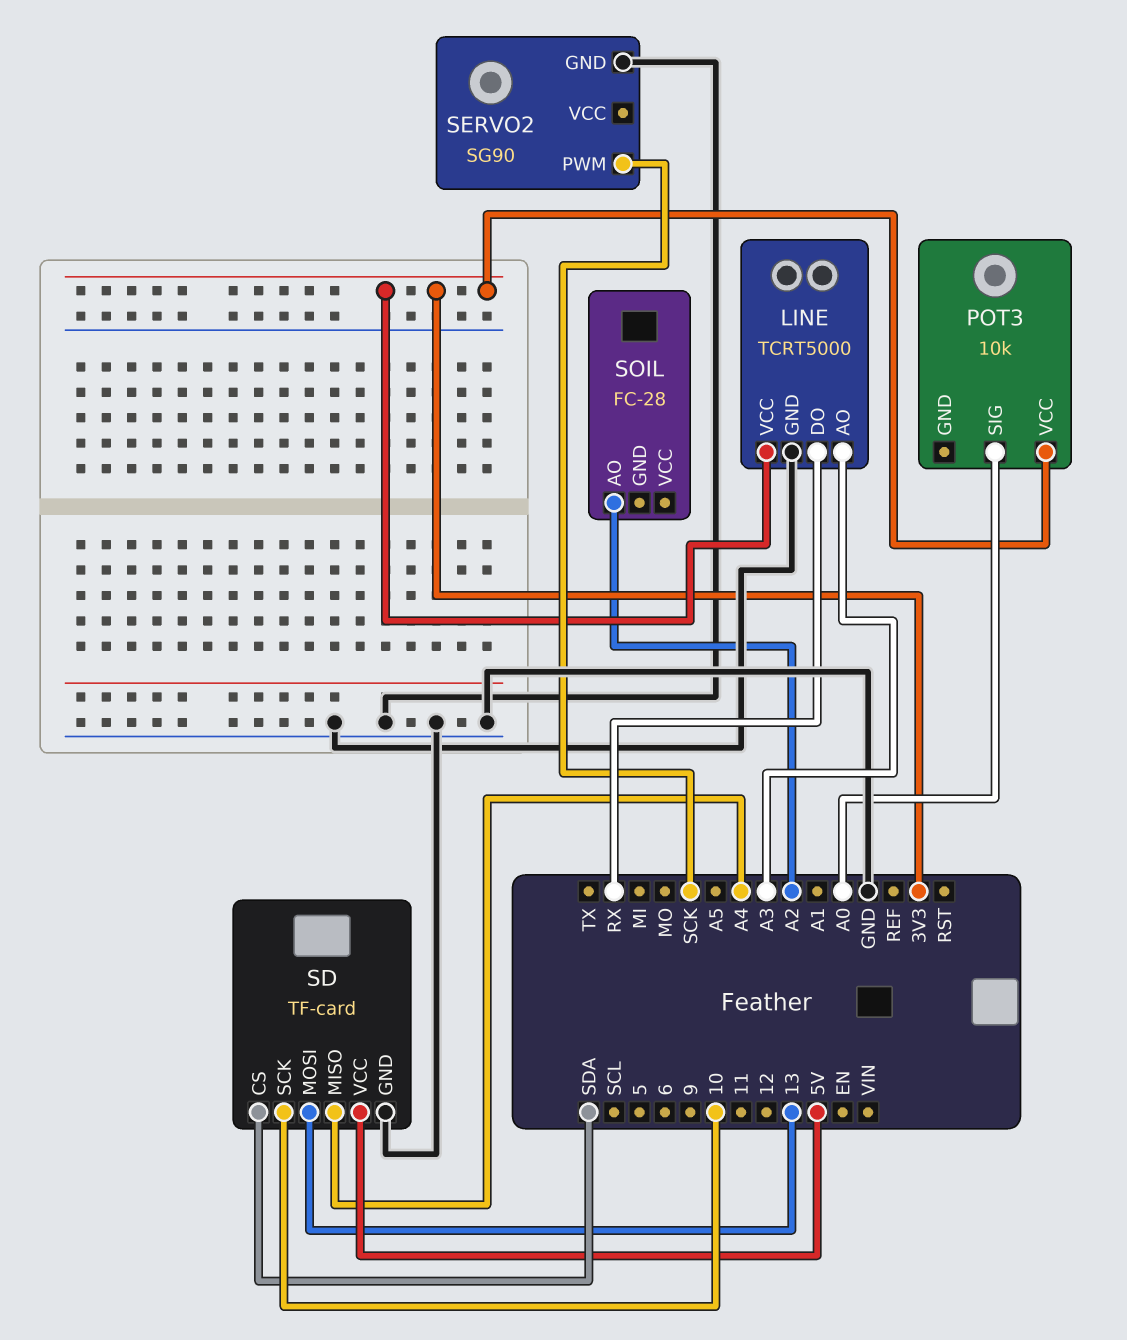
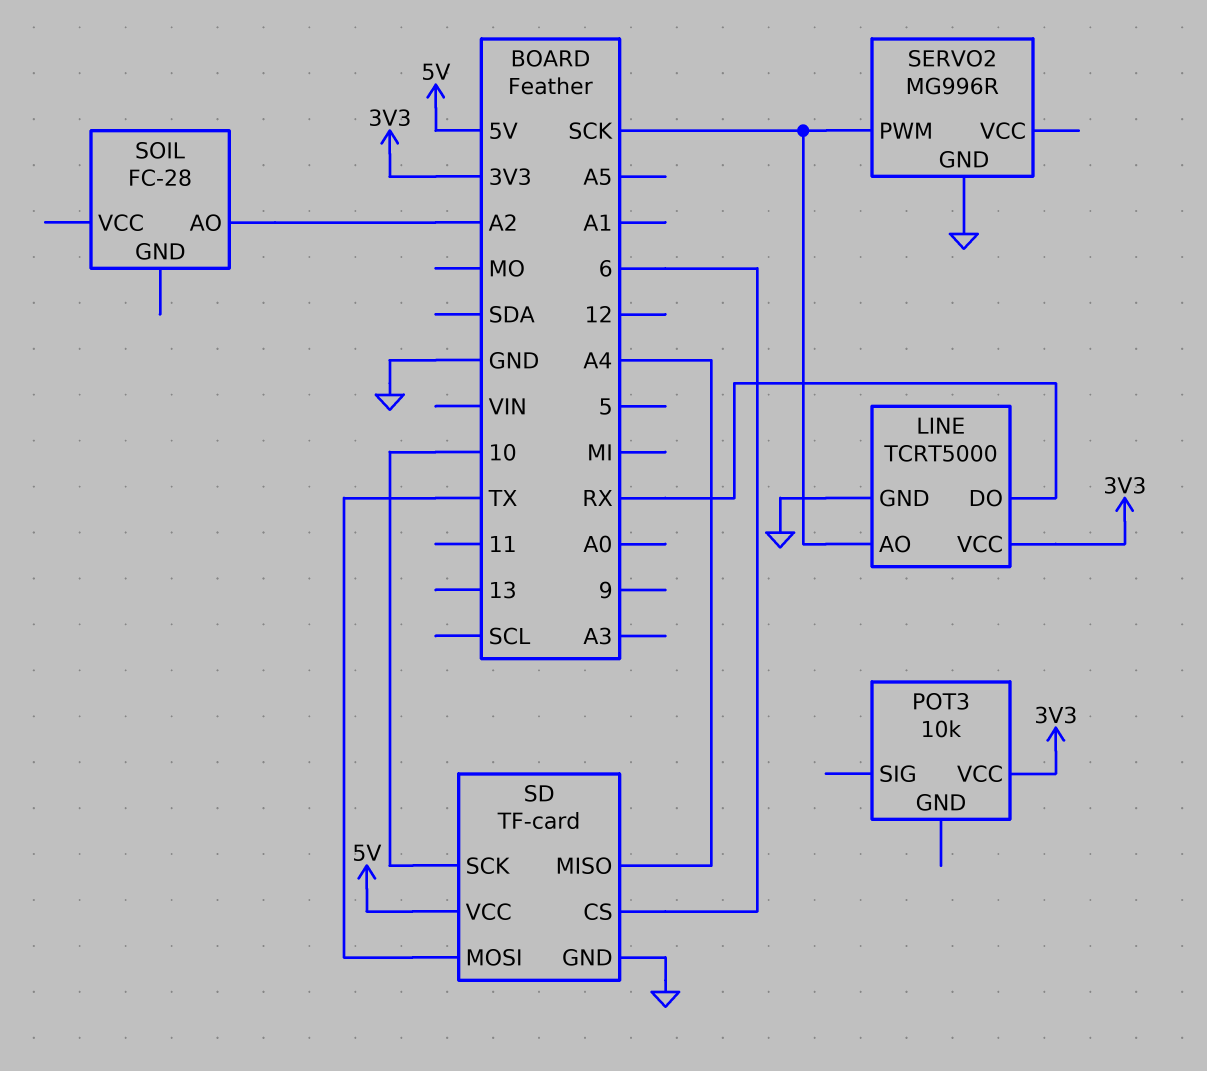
LINE pin AO: A3 -> SCK
POT3 pin SIG: A0 -> none
SD pin CS: SDA -> 6
SD pin MOSI: 13 -> TX
SERVO2: SG90 -> MG996R

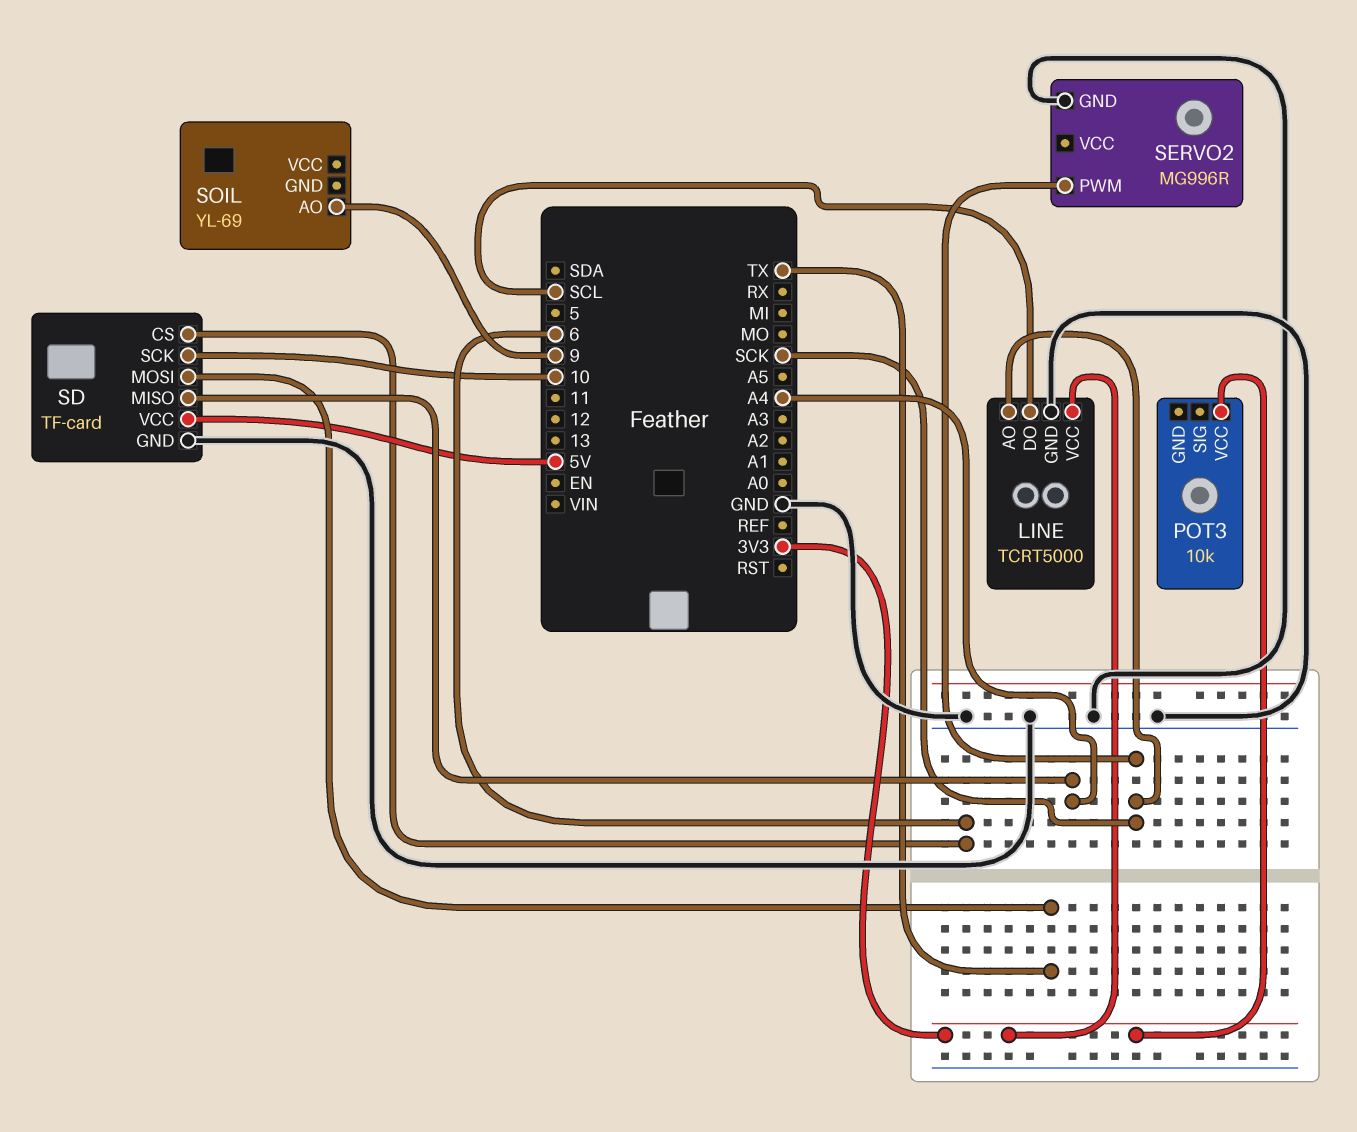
LINE pin DO: RX -> SCL
SOIL: FC-28 -> YL-69
SOIL pin AO: A2 -> 9

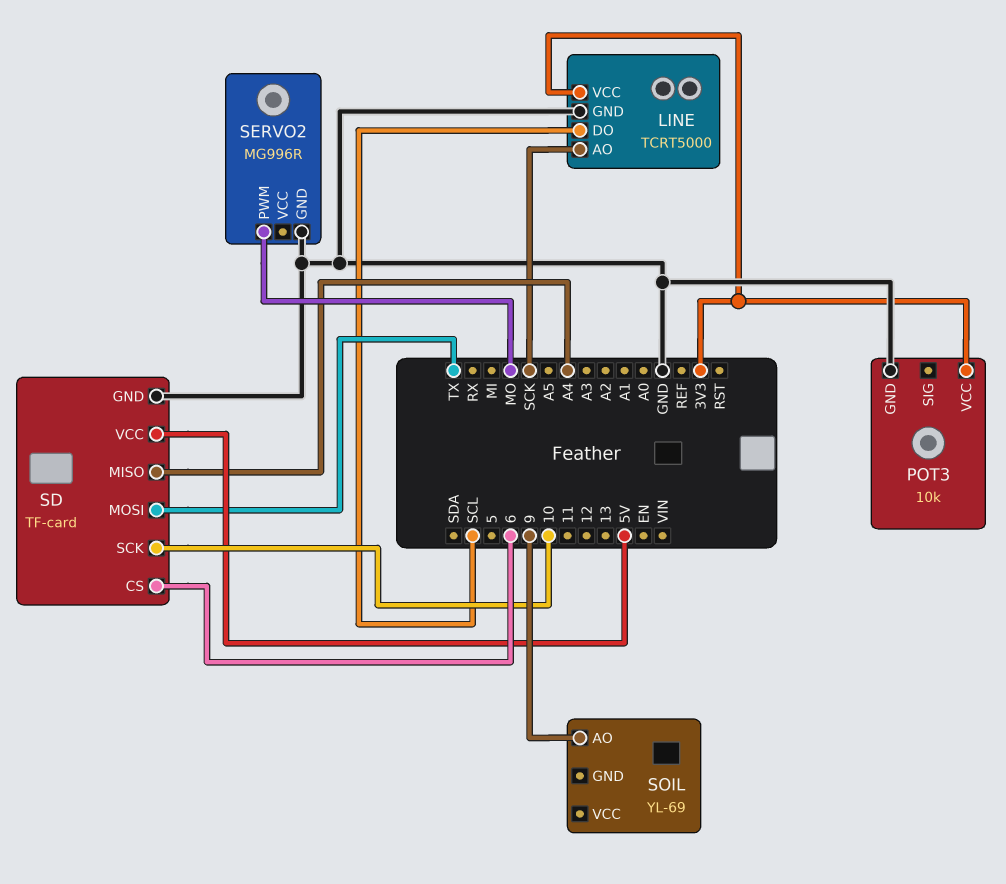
POT3 pin GND: none -> GND
SERVO2 pin PWM: SCK -> MO

